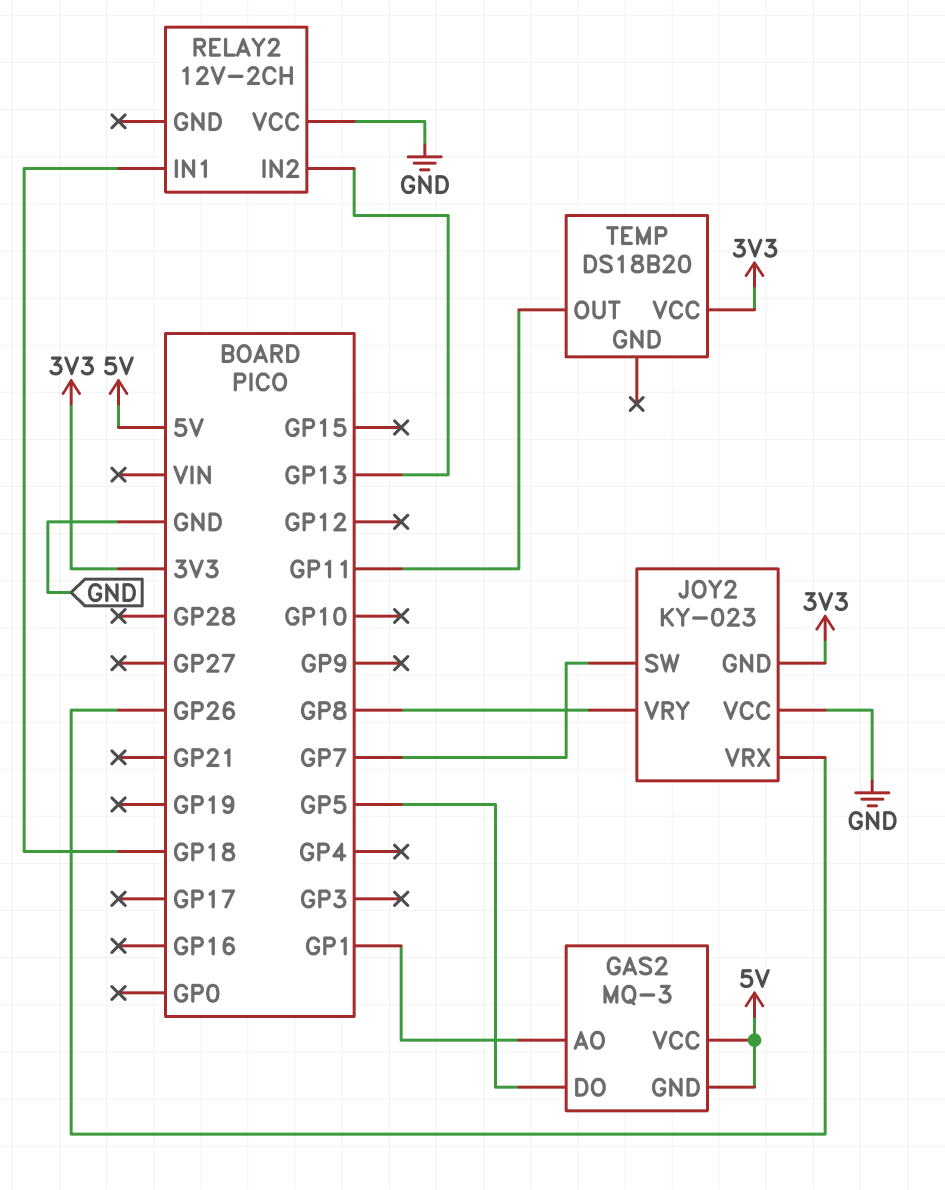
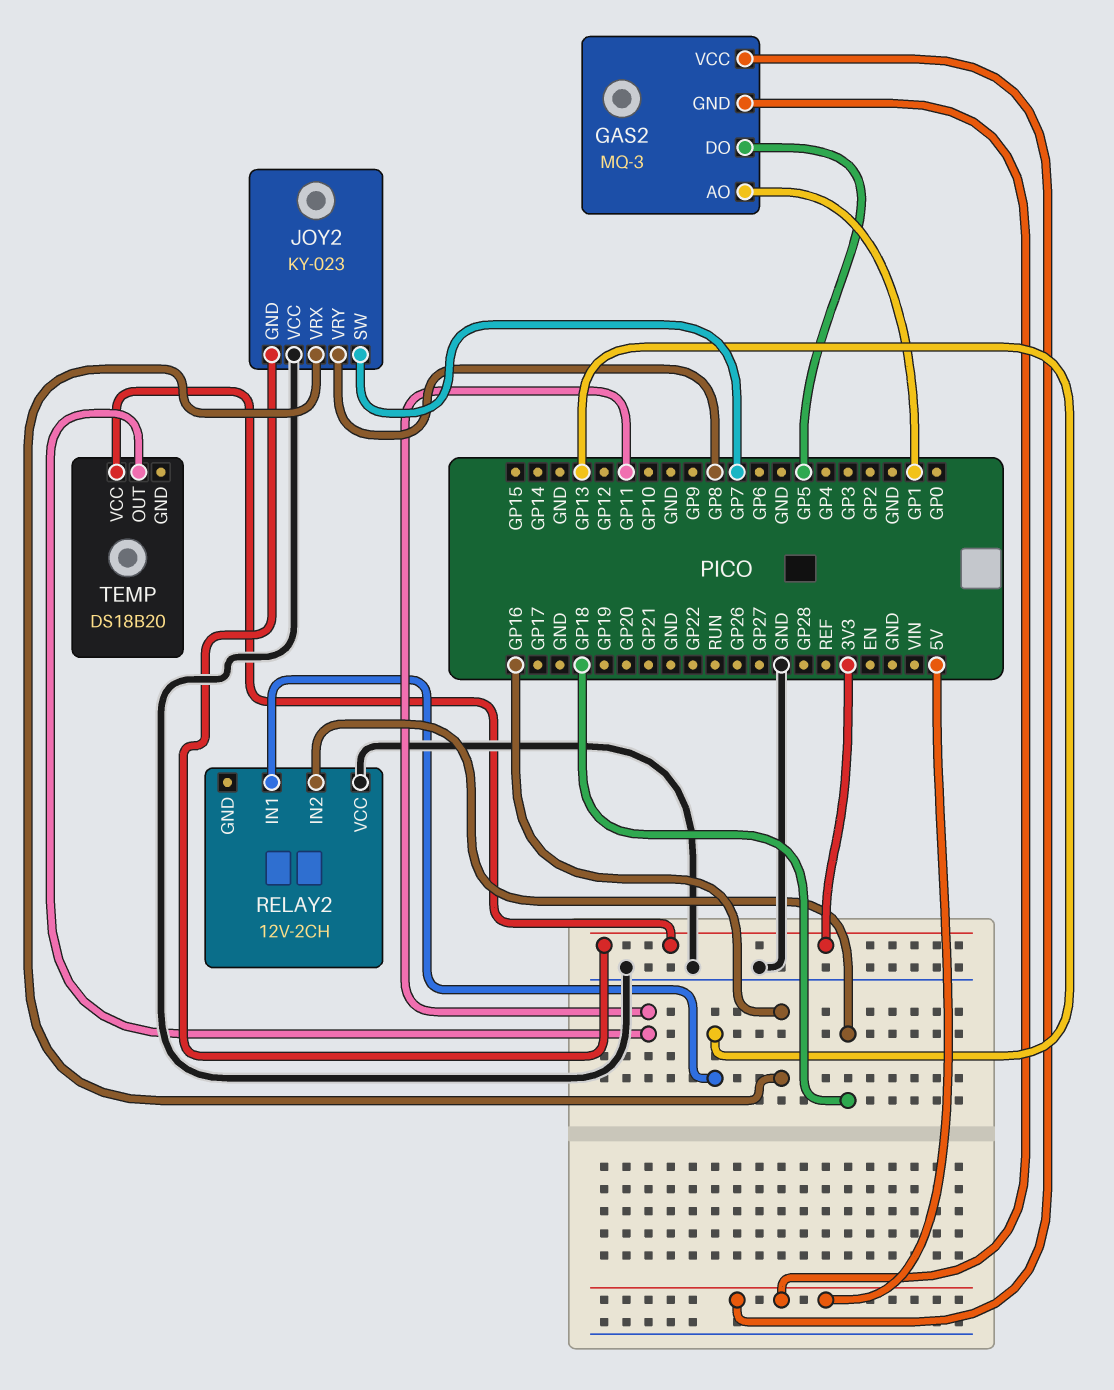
JOY2 pin VRX: GP26 -> GP16
RELAY2 pin IN1: GP18 -> GP13
RELAY2 pin IN2: GP13 -> GP18

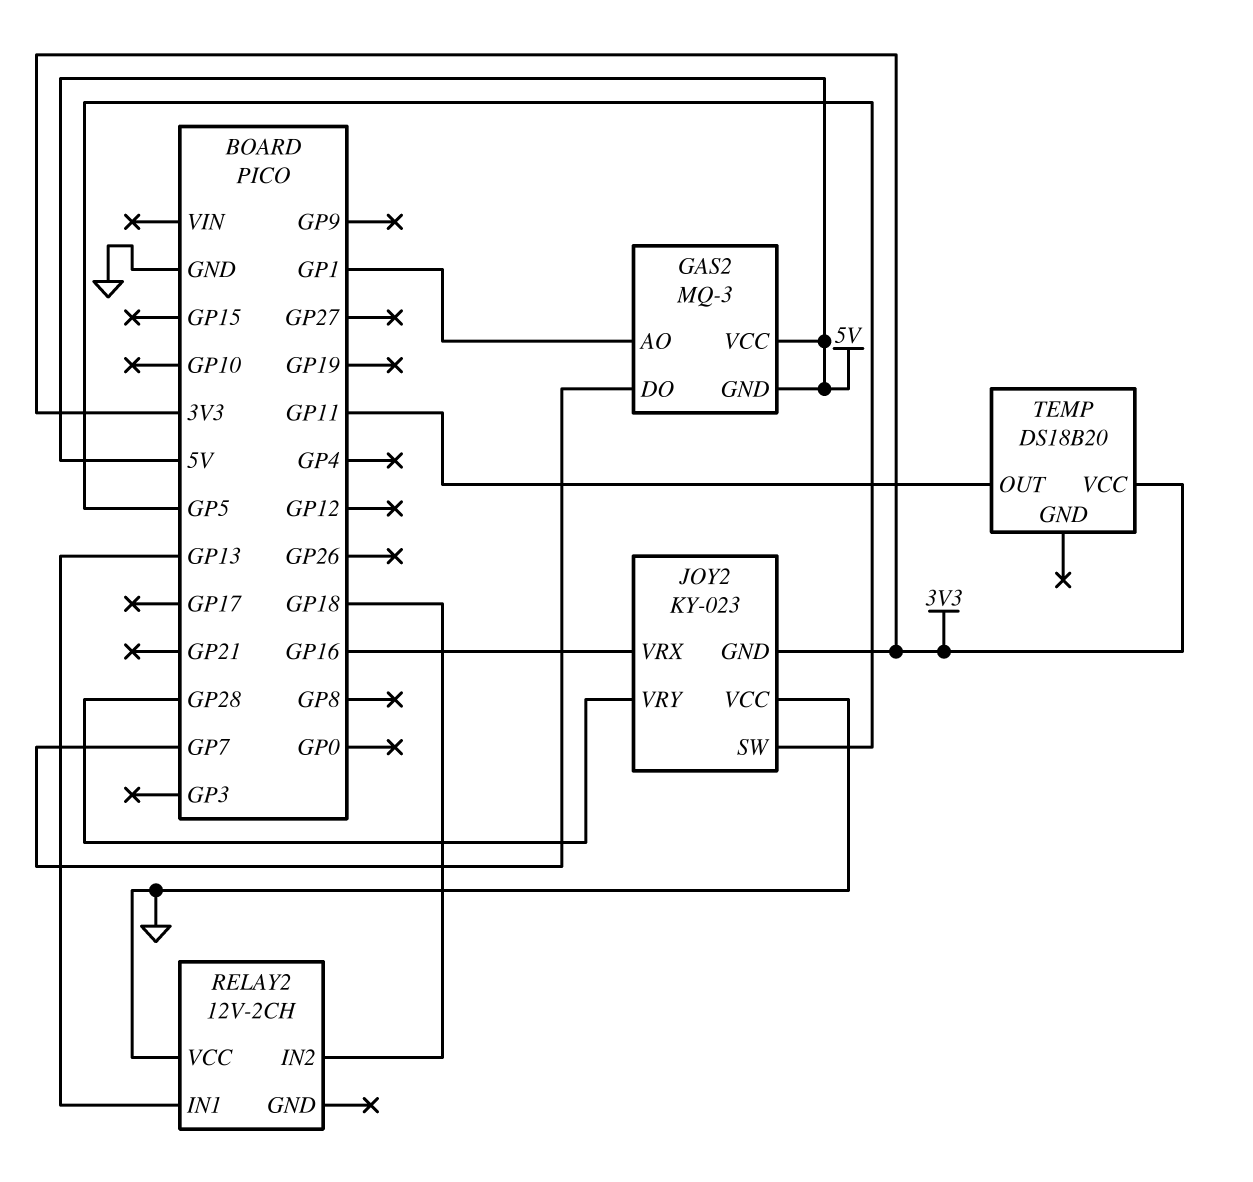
GAS2 pin DO: GP5 -> GP7
JOY2 pin SW: GP7 -> GP5
JOY2 pin VRY: GP8 -> GP28

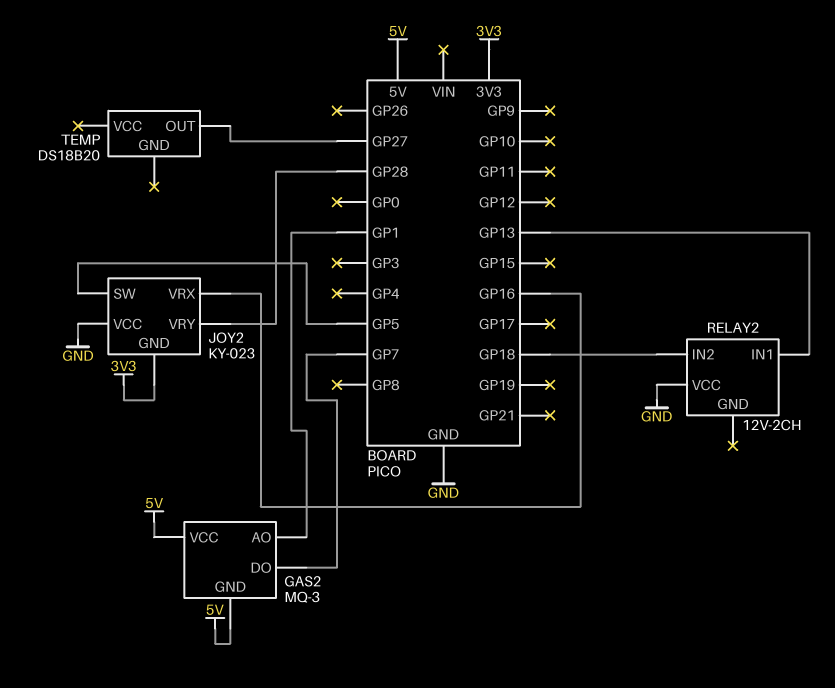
TEMP pin OUT: GP11 -> GP27
TEMP pin VCC: 3V3 -> none

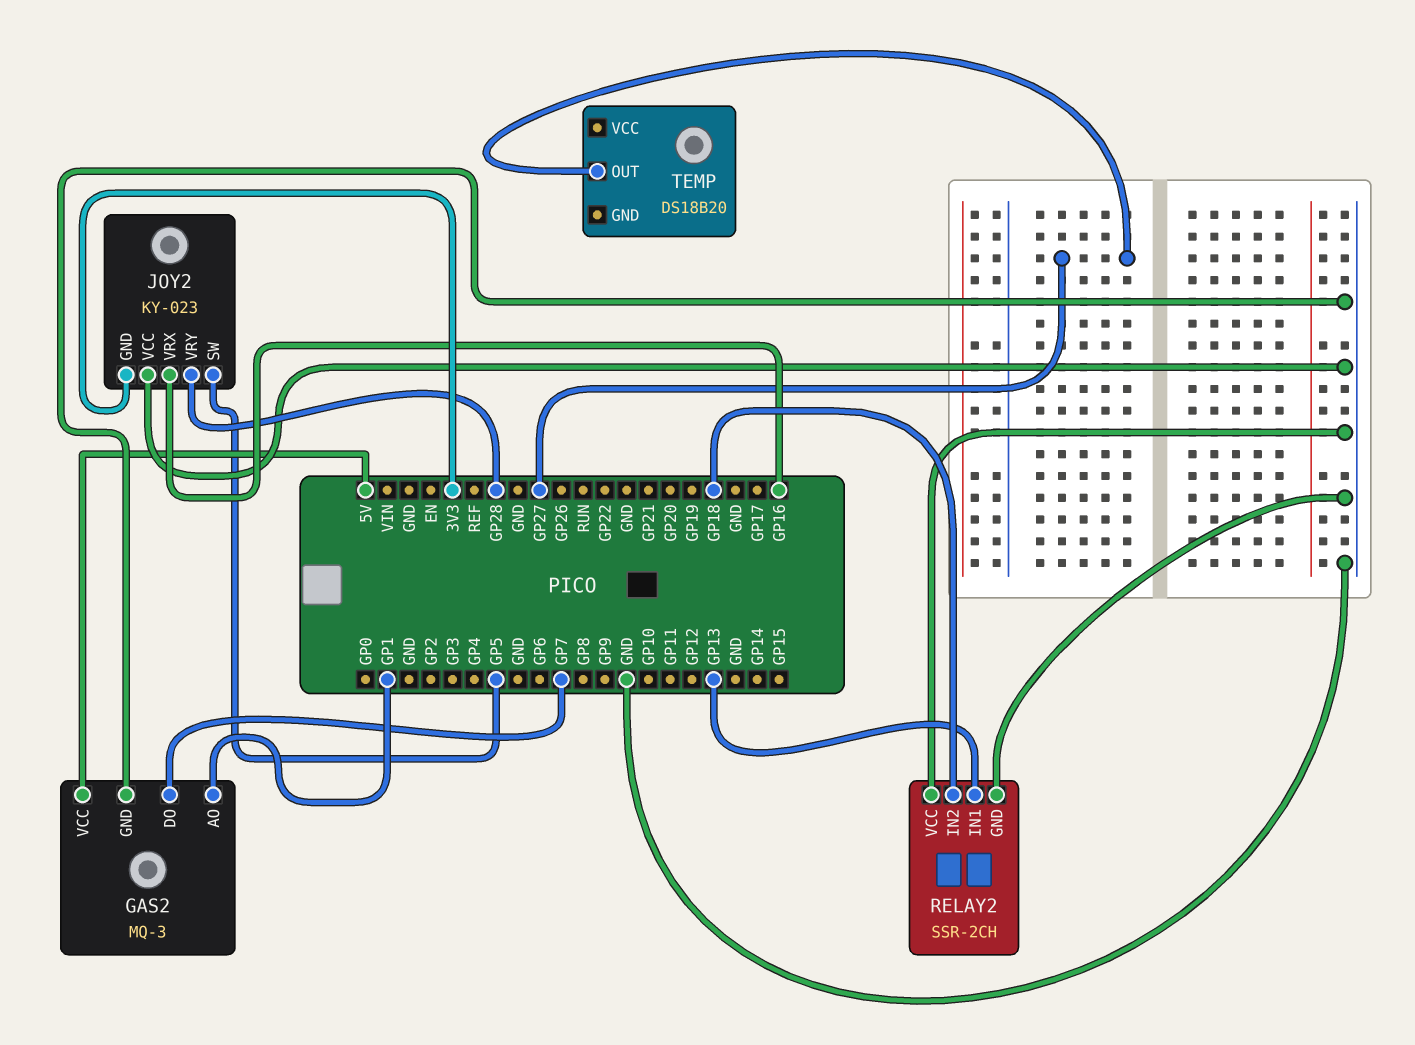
GAS2 pin GND: 5V -> GND
RELAY2: 12V-2CH -> SSR-2CH
RELAY2 pin GND: none -> GND

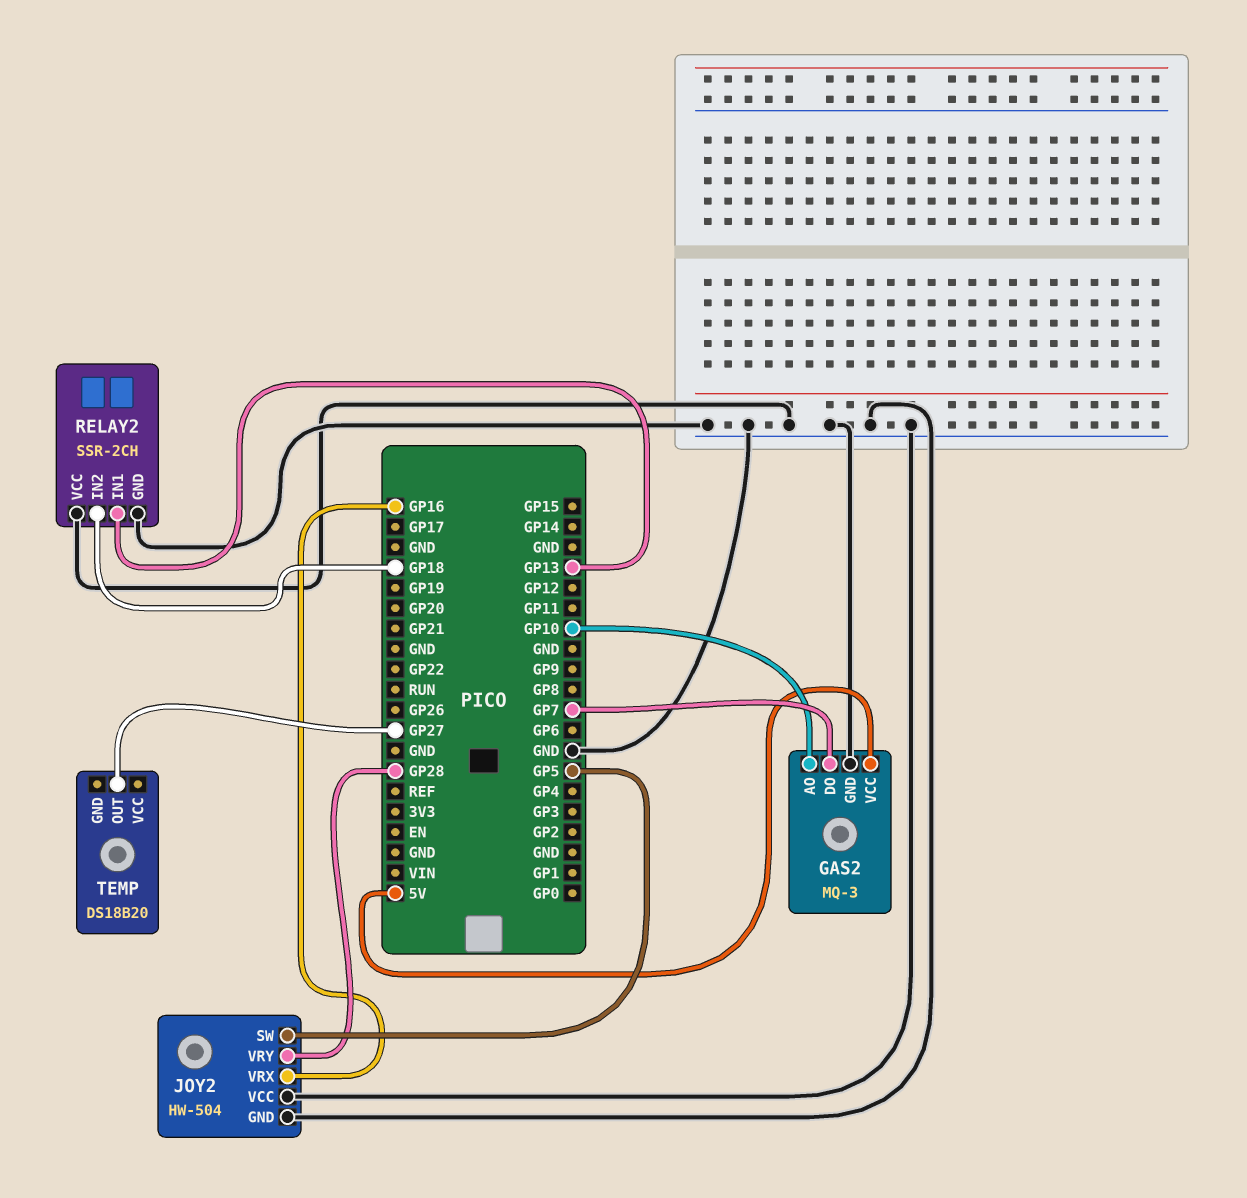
GAS2 pin AO: GP1 -> GP10
JOY2: KY-023 -> HW-504
JOY2 pin GND: 3V3 -> GND

